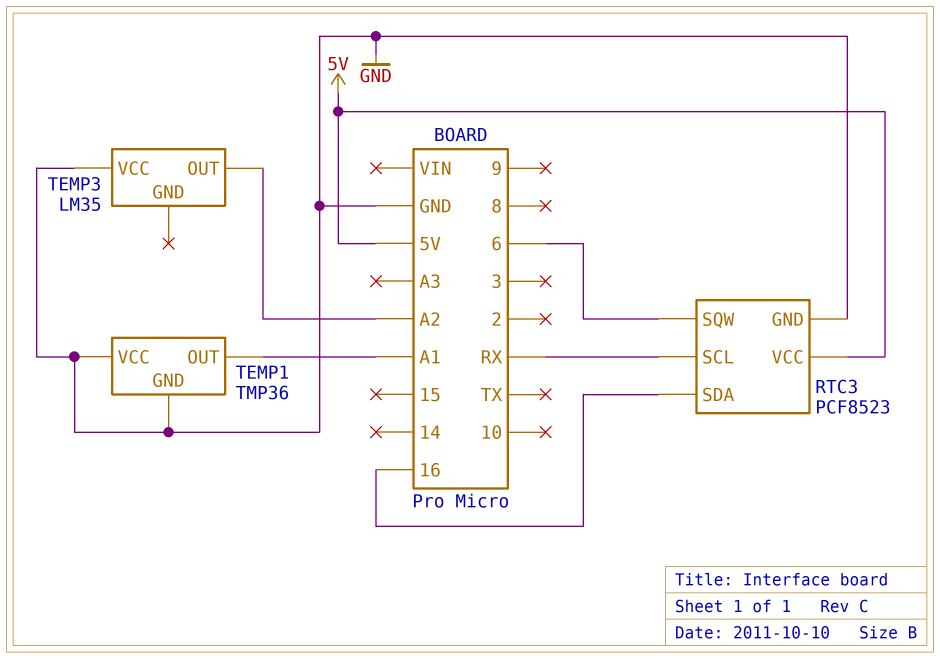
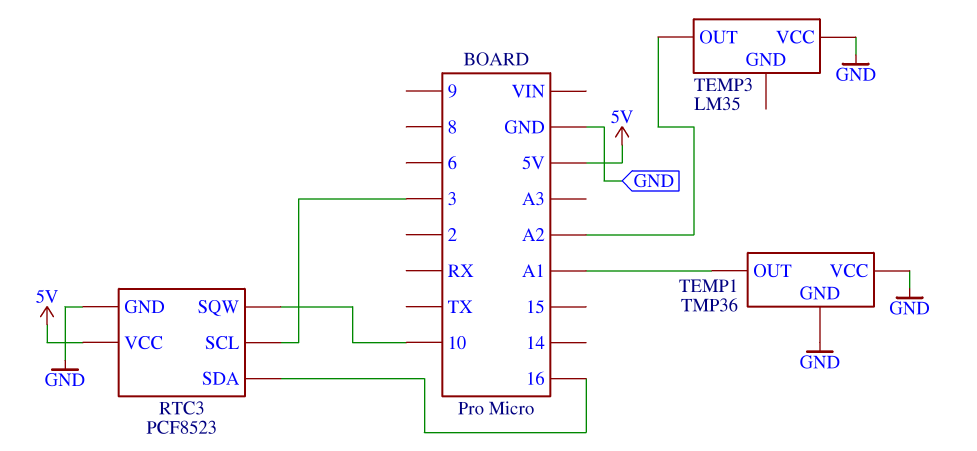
RTC3 pin SCL: RX -> 3
RTC3 pin SQW: 6 -> 10

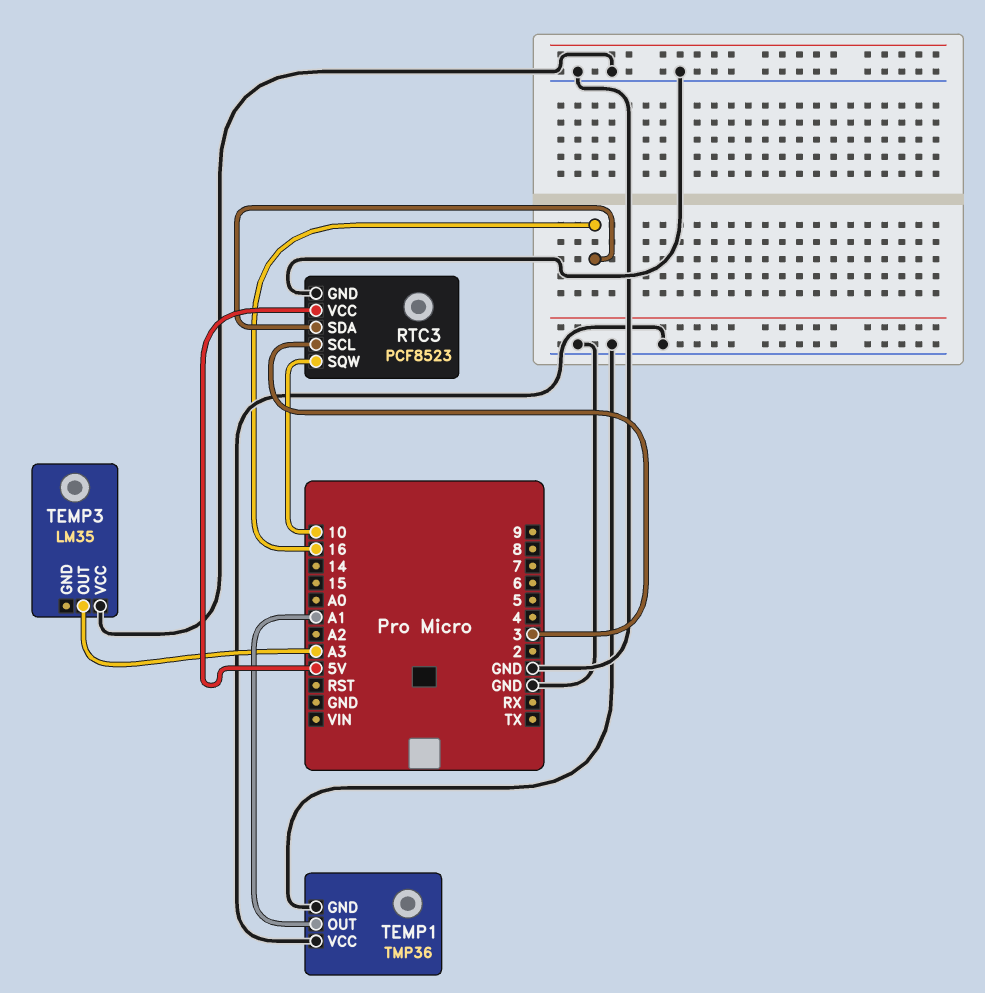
TEMP3 pin OUT: A2 -> A3

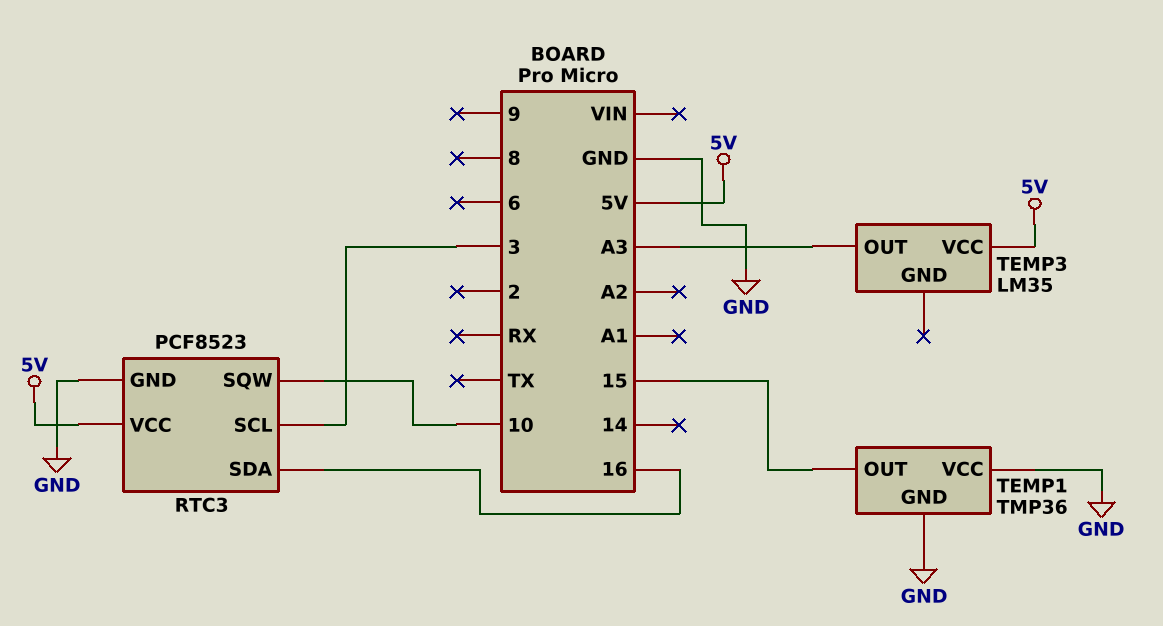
TEMP1 pin OUT: A1 -> 15
TEMP3 pin VCC: GND -> 5V

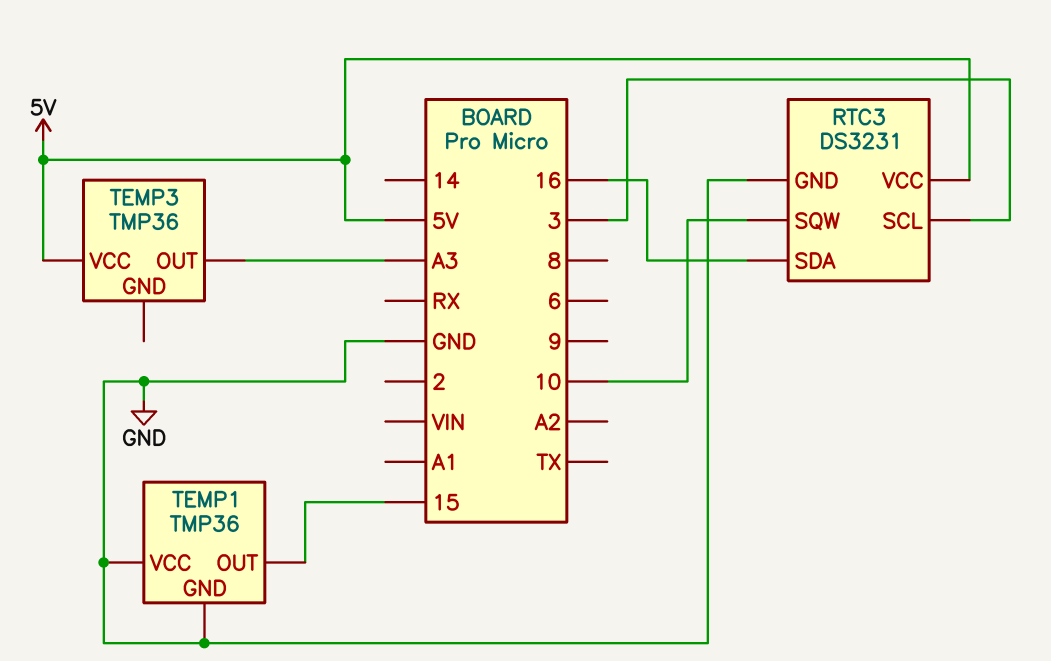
RTC3: PCF8523 -> DS3231
TEMP3: LM35 -> TMP36

